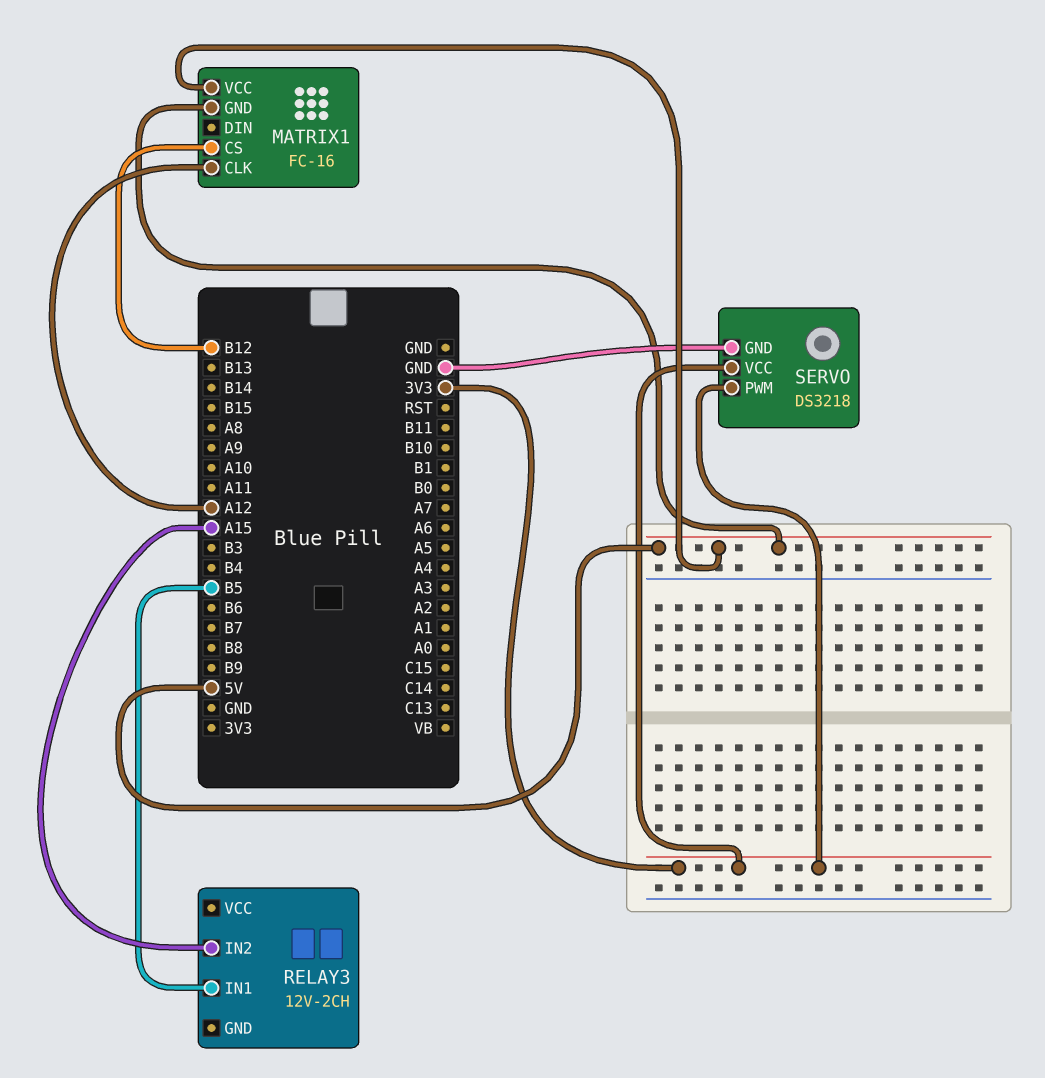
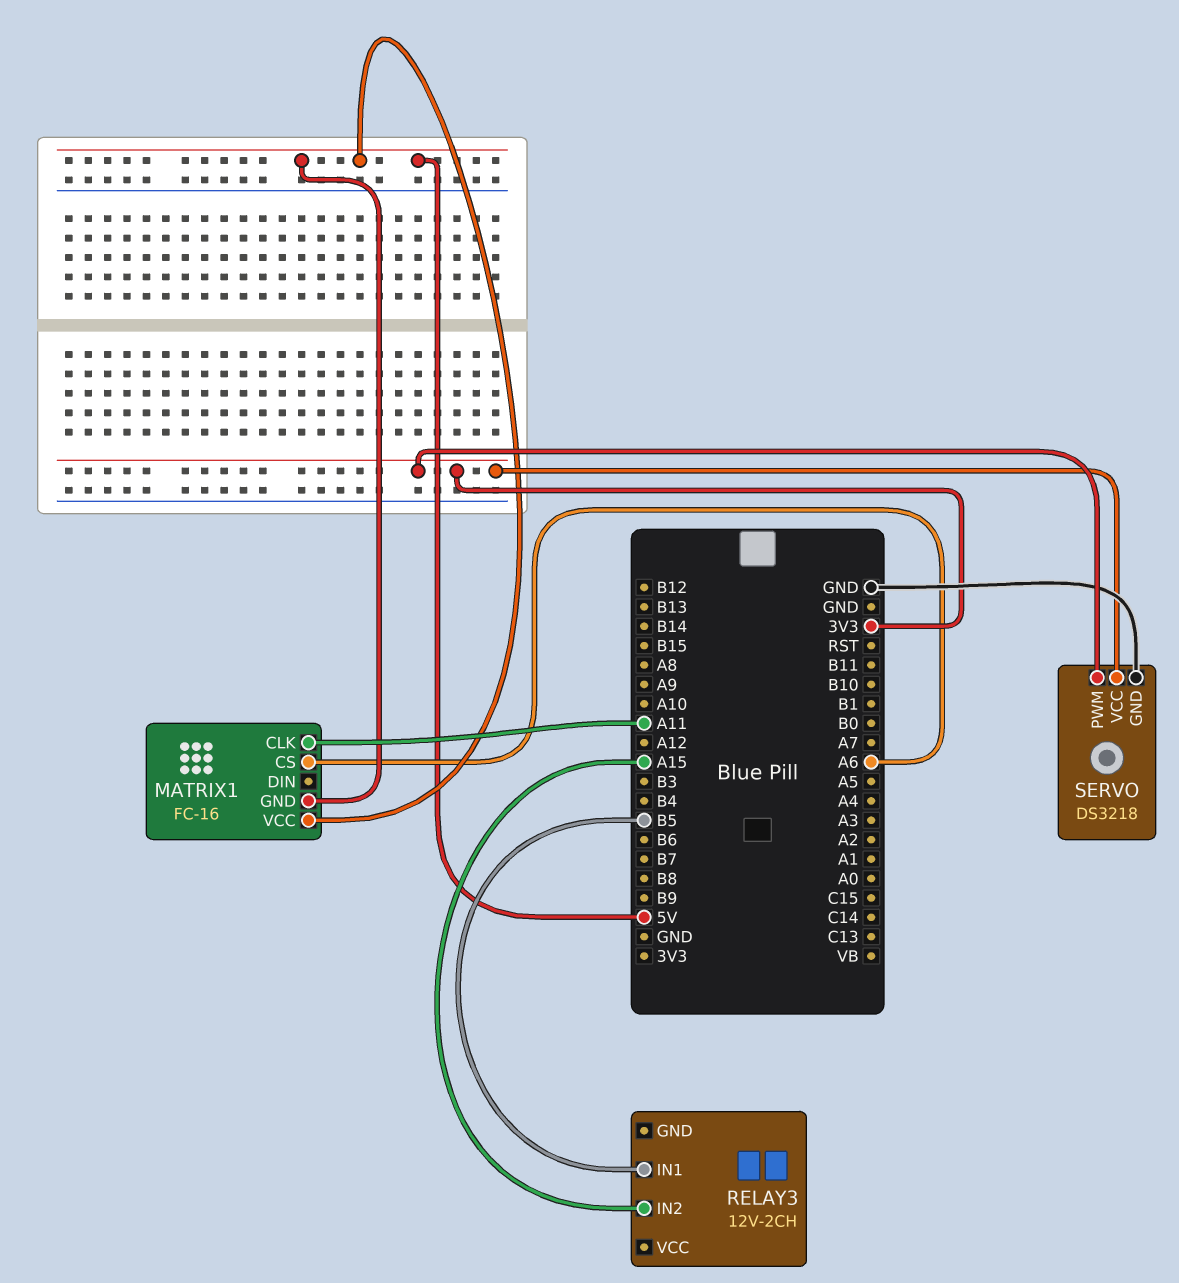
MATRIX1 pin CLK: A12 -> A11
MATRIX1 pin CS: B12 -> A6

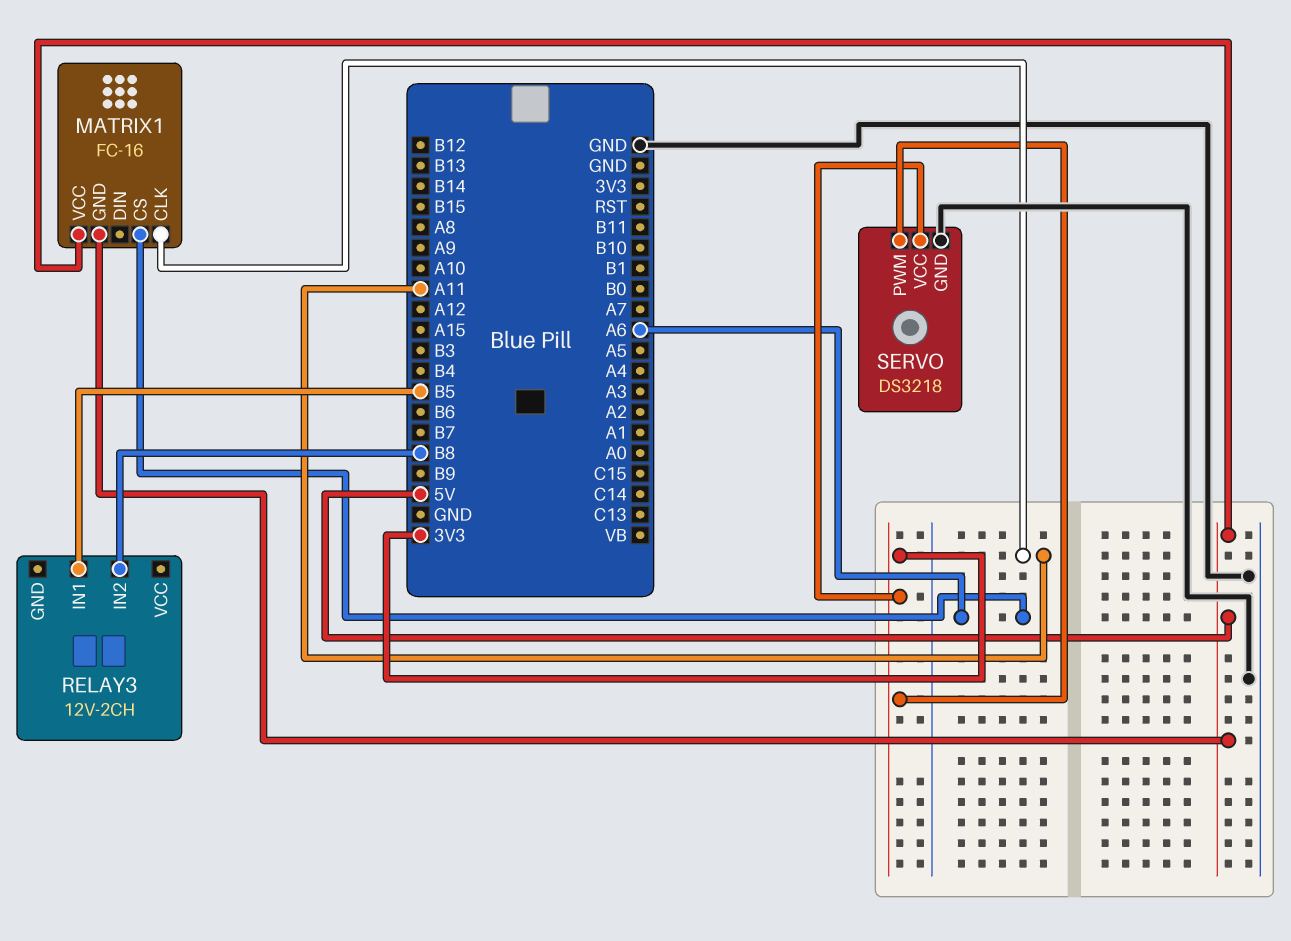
RELAY3 pin IN2: A15 -> B8

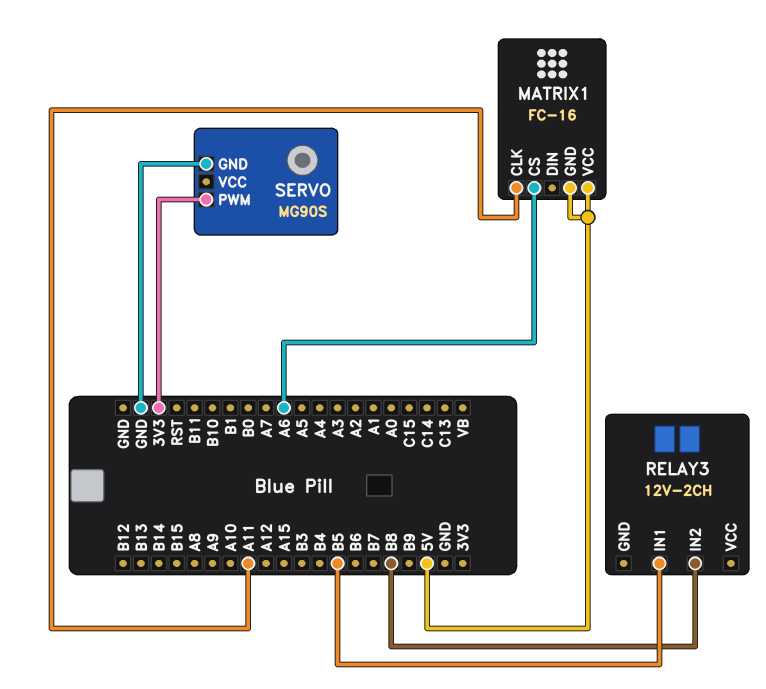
SERVO: DS3218 -> MG90S
SERVO pin VCC: 3V3 -> none

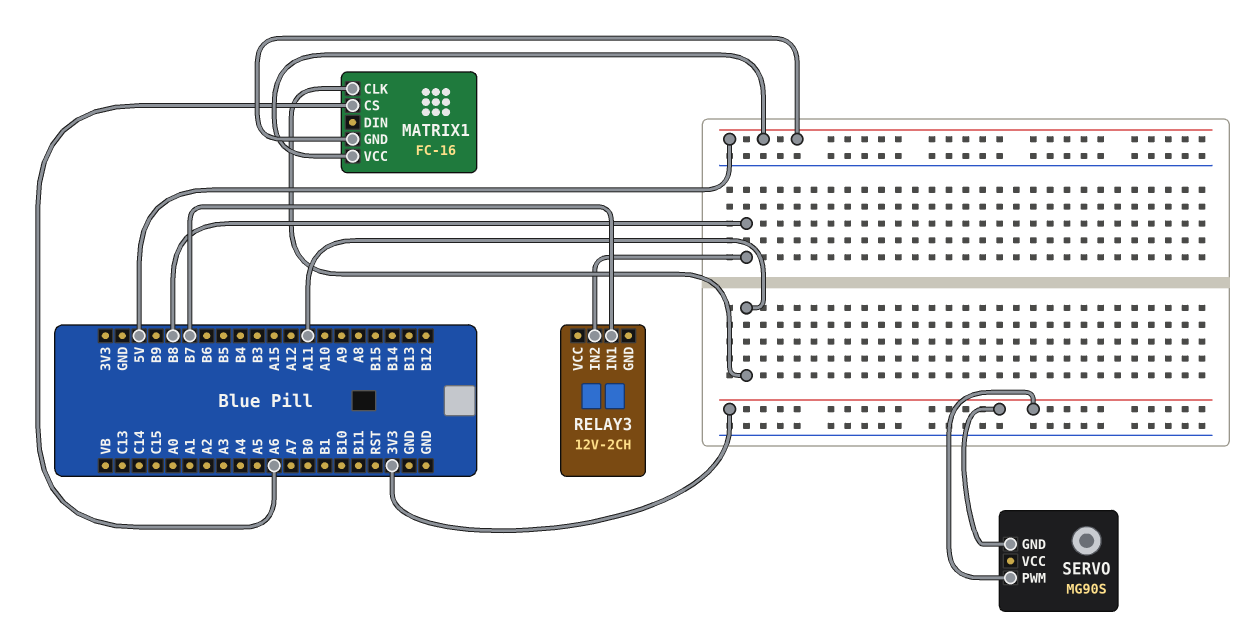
RELAY3 pin IN1: B5 -> B7
SERVO pin GND: GND -> 3V3

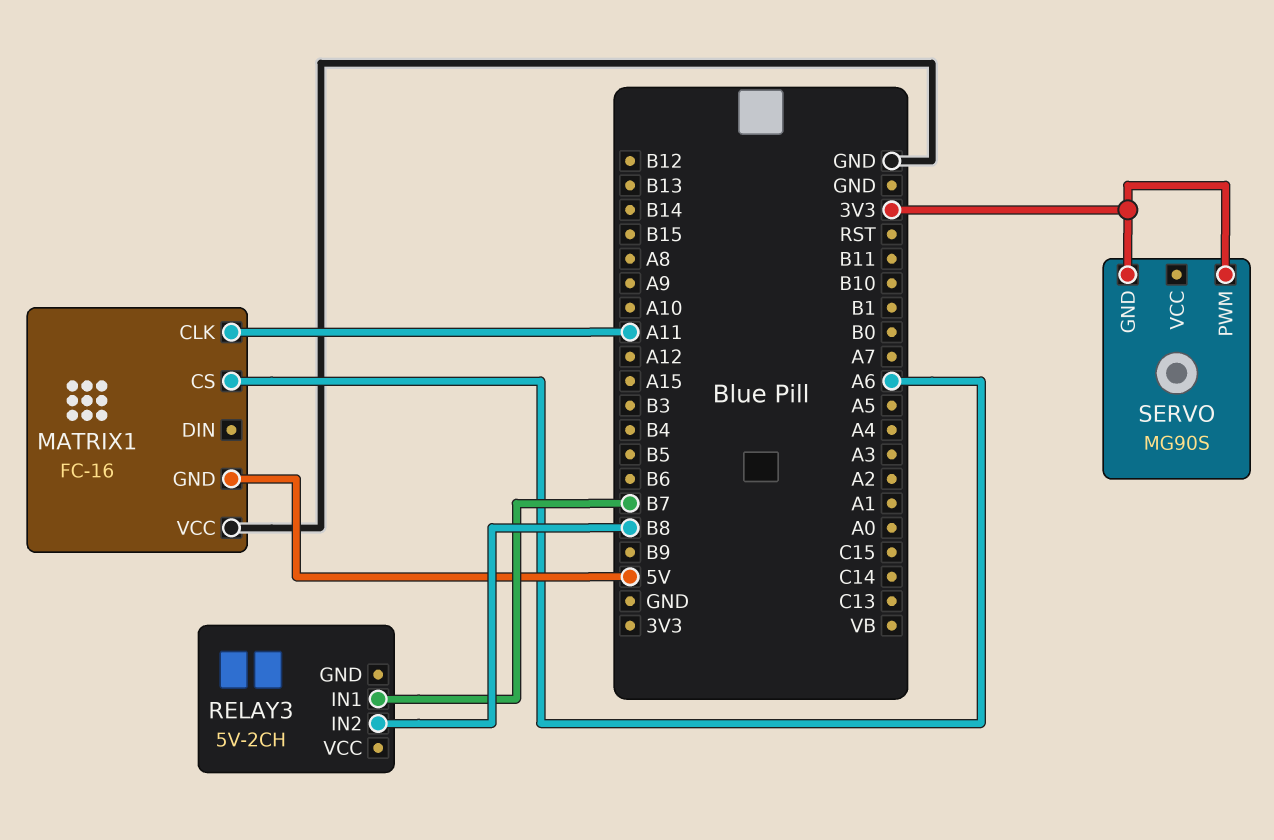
MATRIX1 pin VCC: 5V -> GND
RELAY3: 12V-2CH -> 5V-2CH

